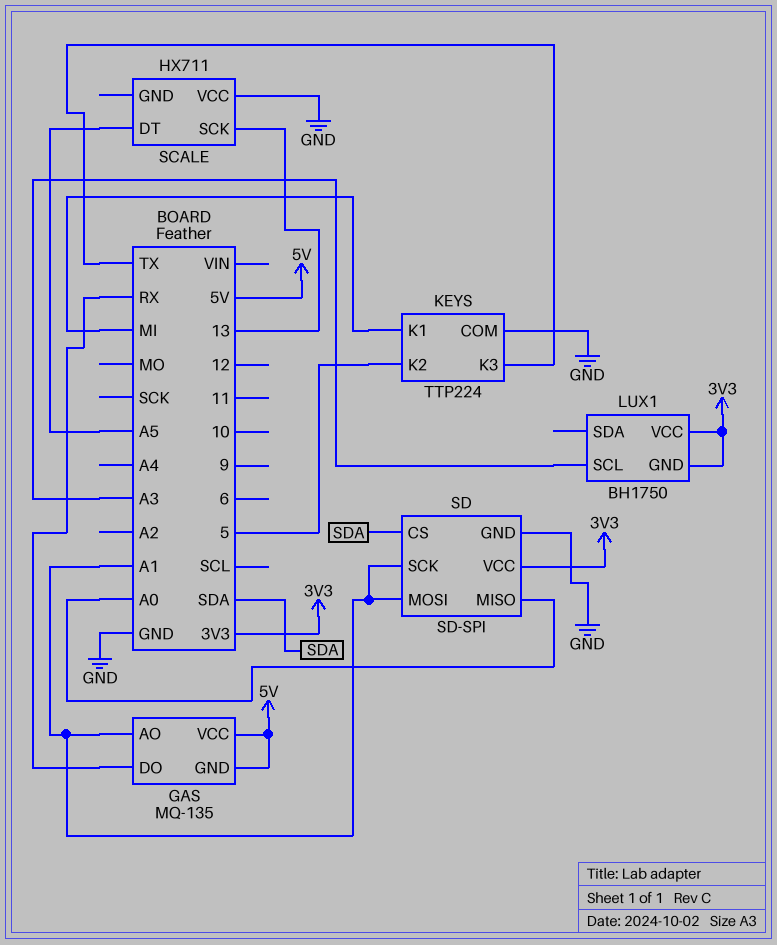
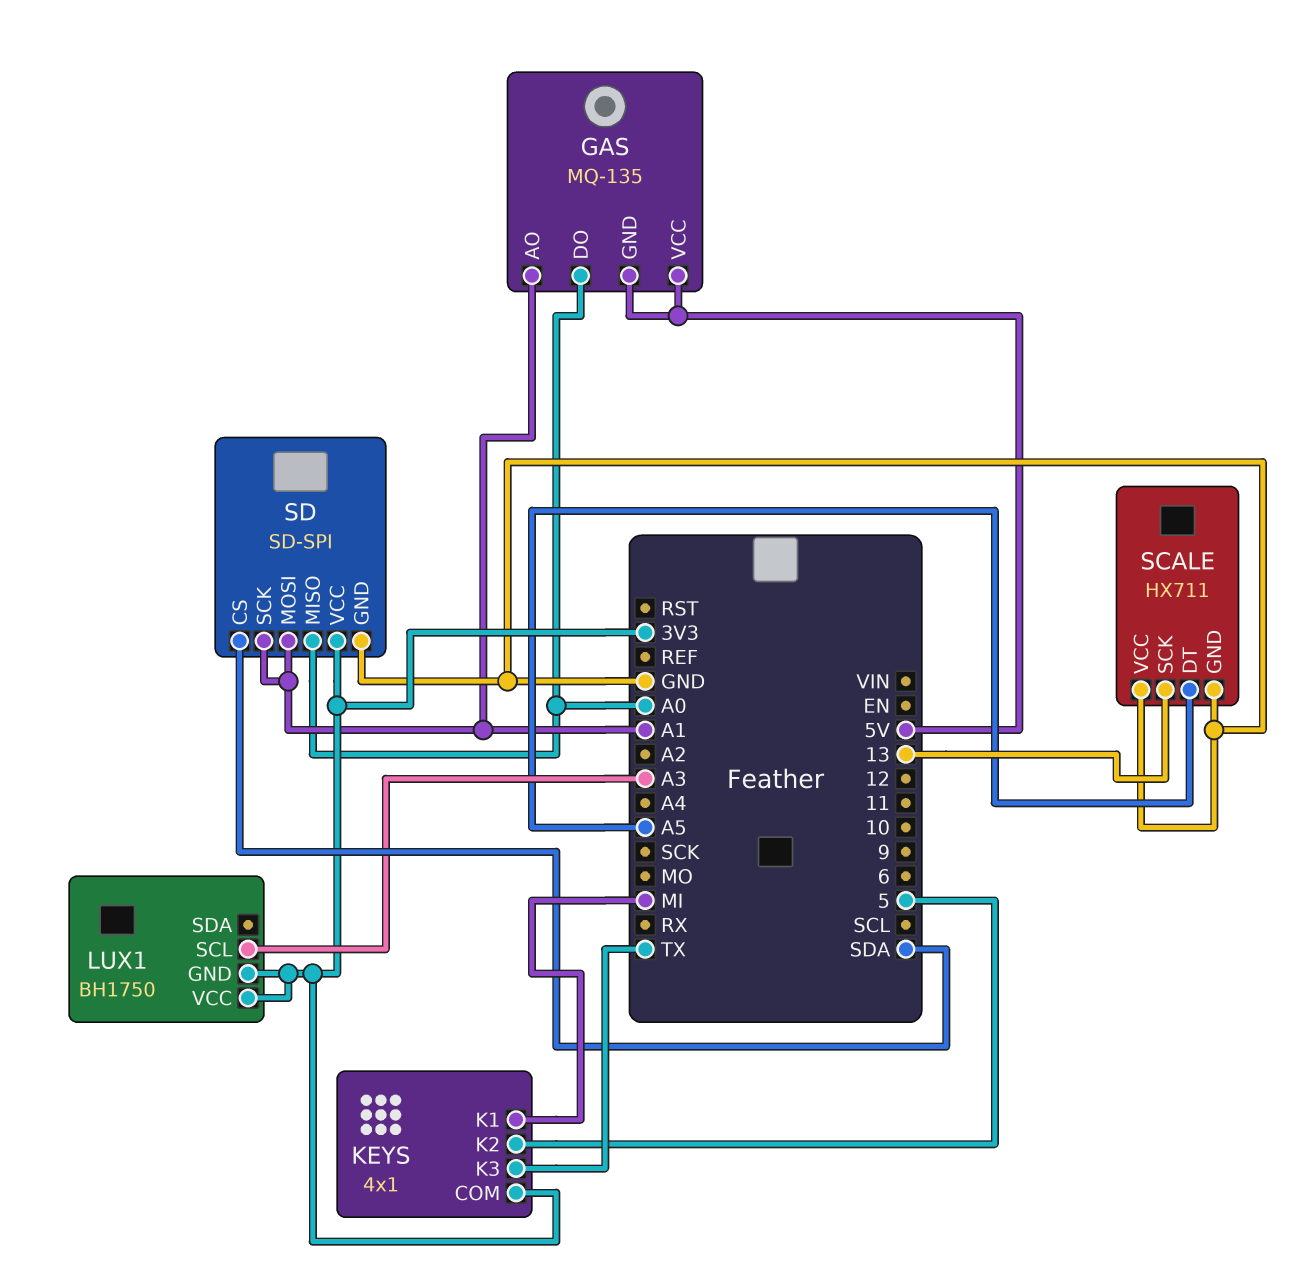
GAS pin DO: RX -> A0
KEYS: TTP224 -> 4x1
KEYS pin COM: GND -> 3V3
SCALE pin GND: none -> GND

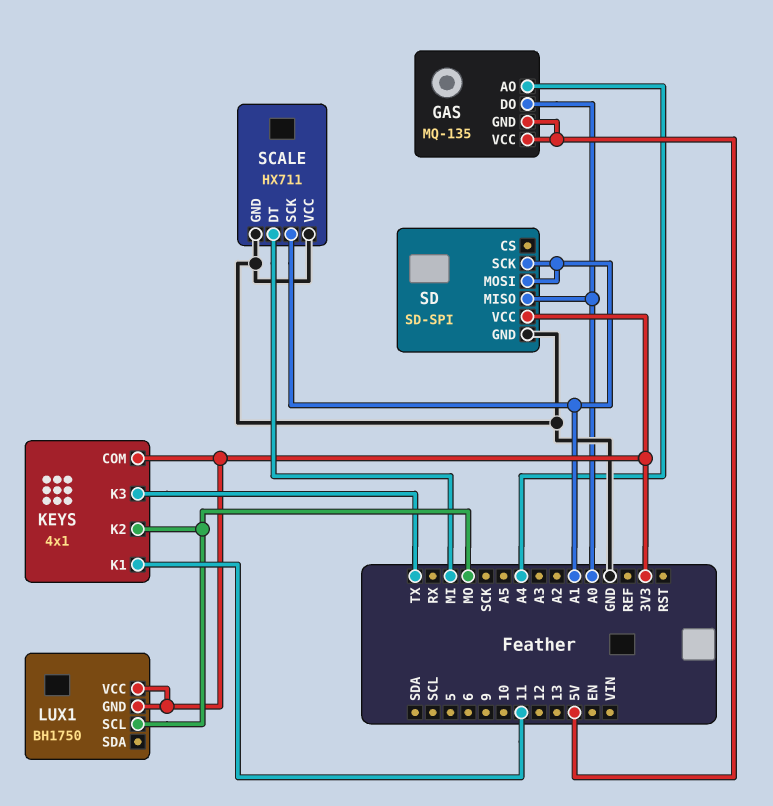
GAS pin AO: A1 -> A4
KEYS pin K1: MI -> 11
KEYS pin K2: 5 -> MO
LUX1 pin SCL: A3 -> MO
SCALE pin DT: A5 -> MI
SCALE pin SCK: 13 -> A1
SD pin CS: SDA -> none

